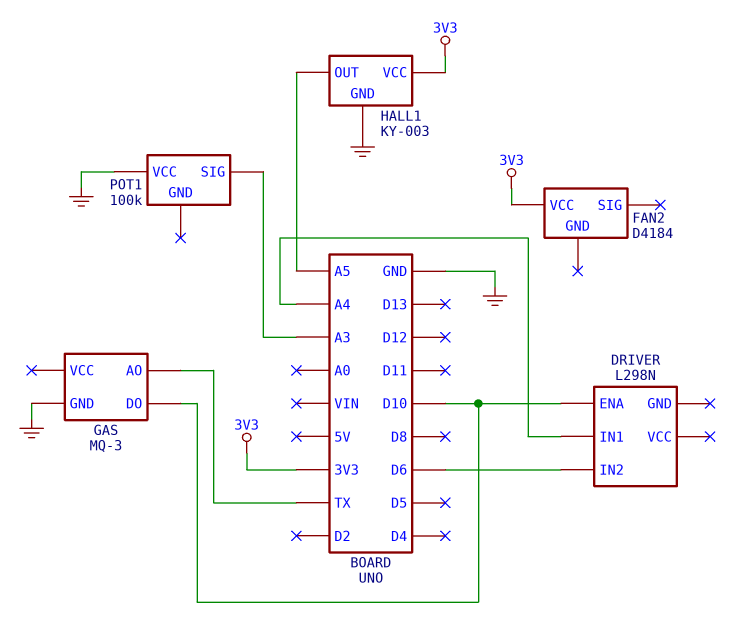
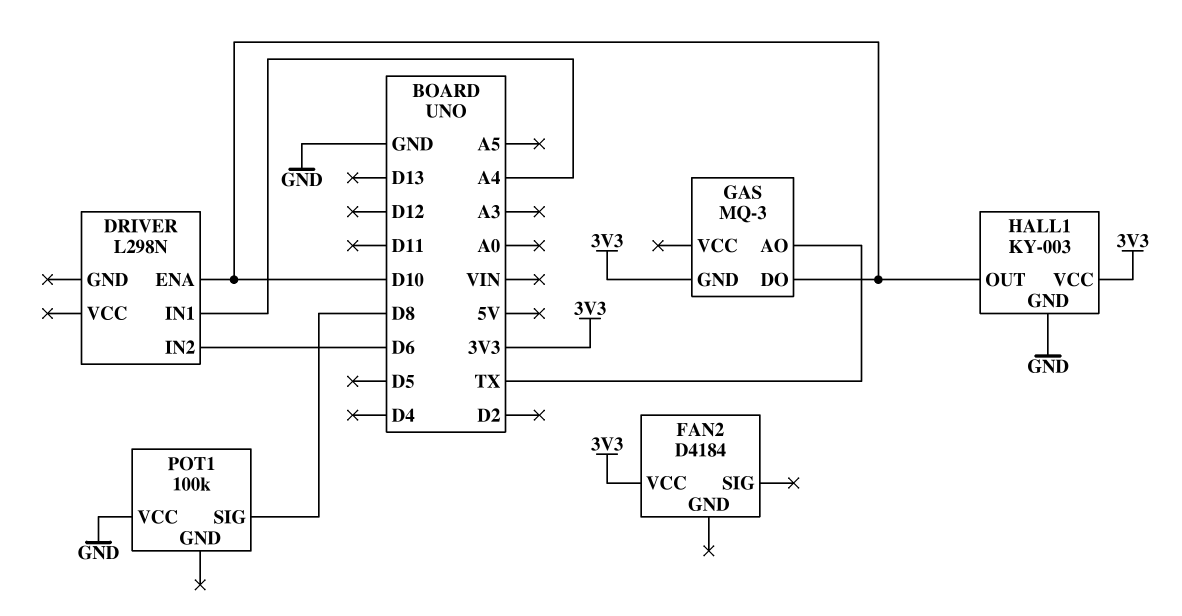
GAS pin GND: GND -> 3V3
HALL1 pin OUT: A5 -> D10
POT1 pin SIG: A3 -> D8

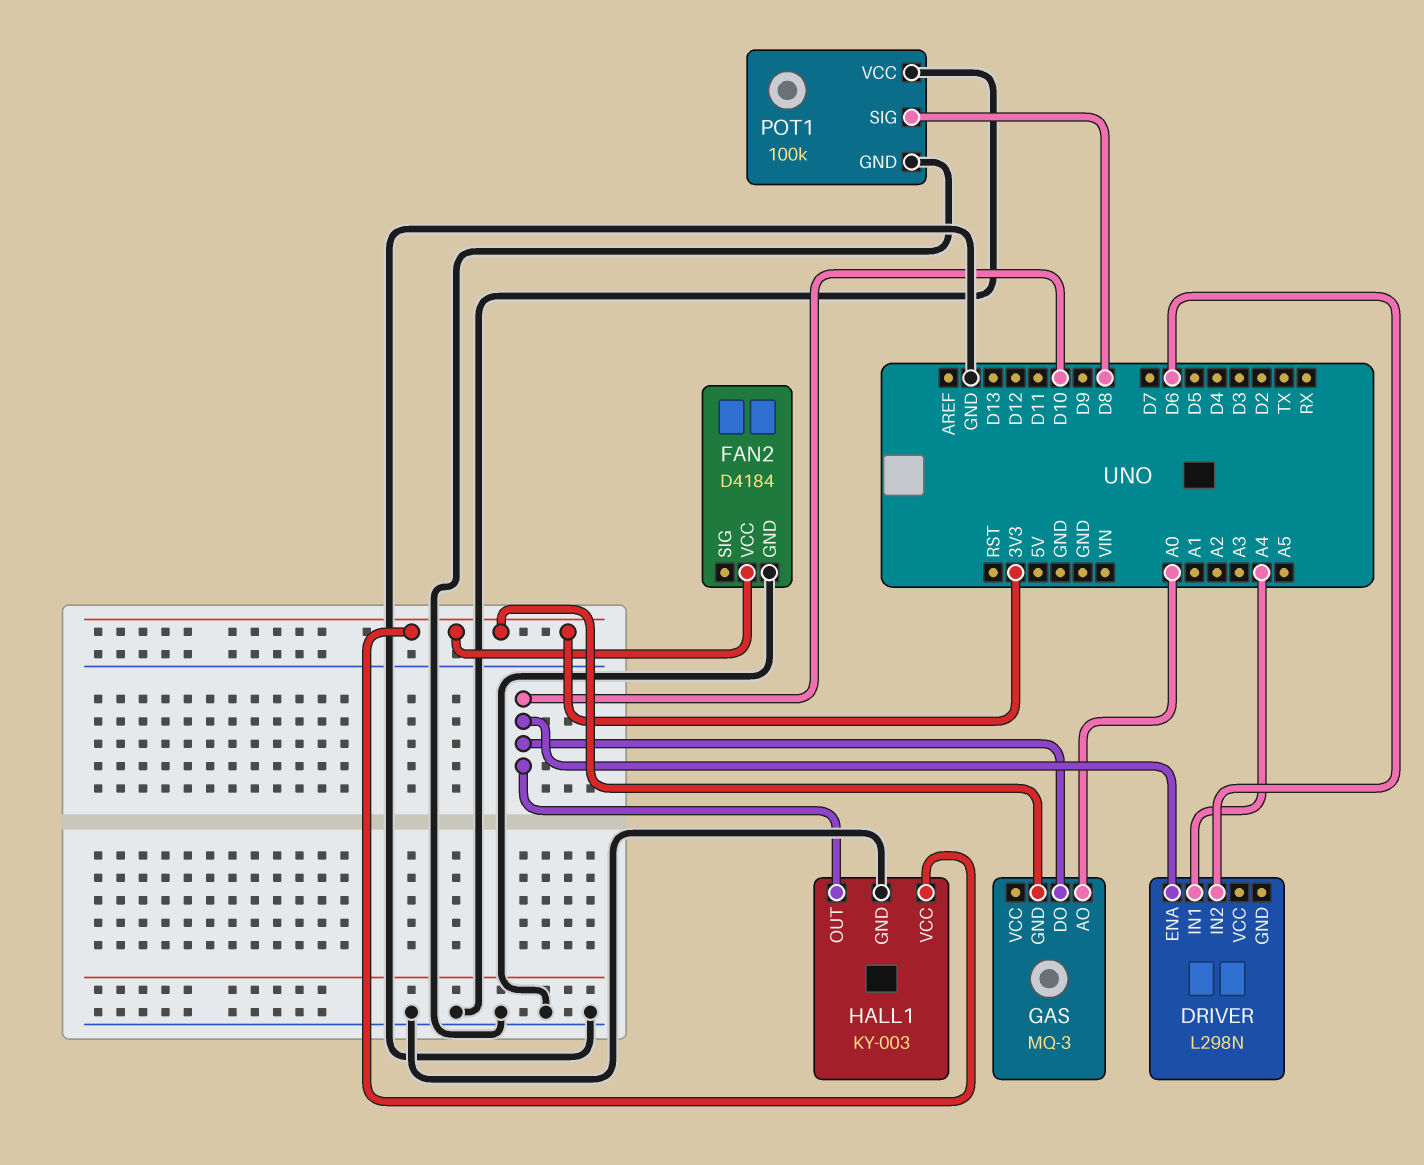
FAN2 pin GND: none -> GND
GAS pin AO: TX -> A0
POT1 pin GND: none -> GND

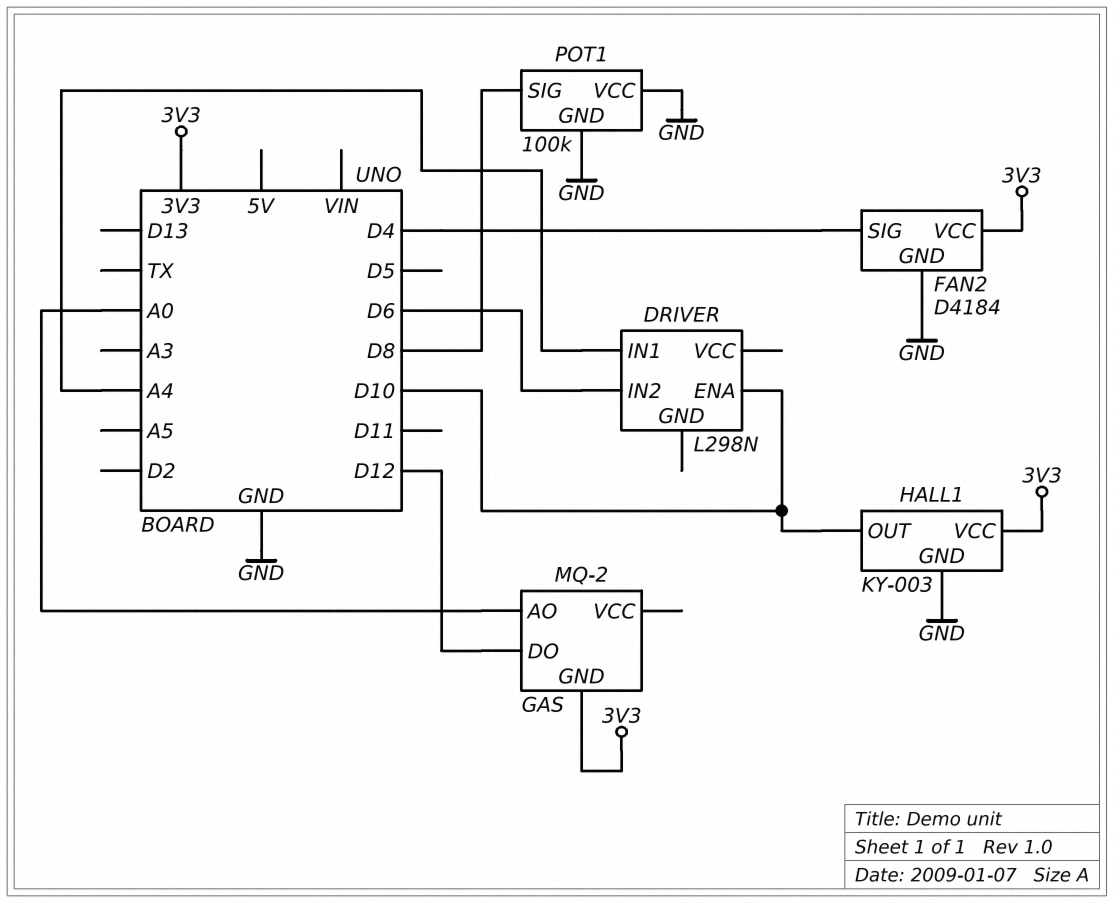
FAN2 pin SIG: none -> D4
GAS: MQ-3 -> MQ-2
GAS pin DO: D10 -> D12

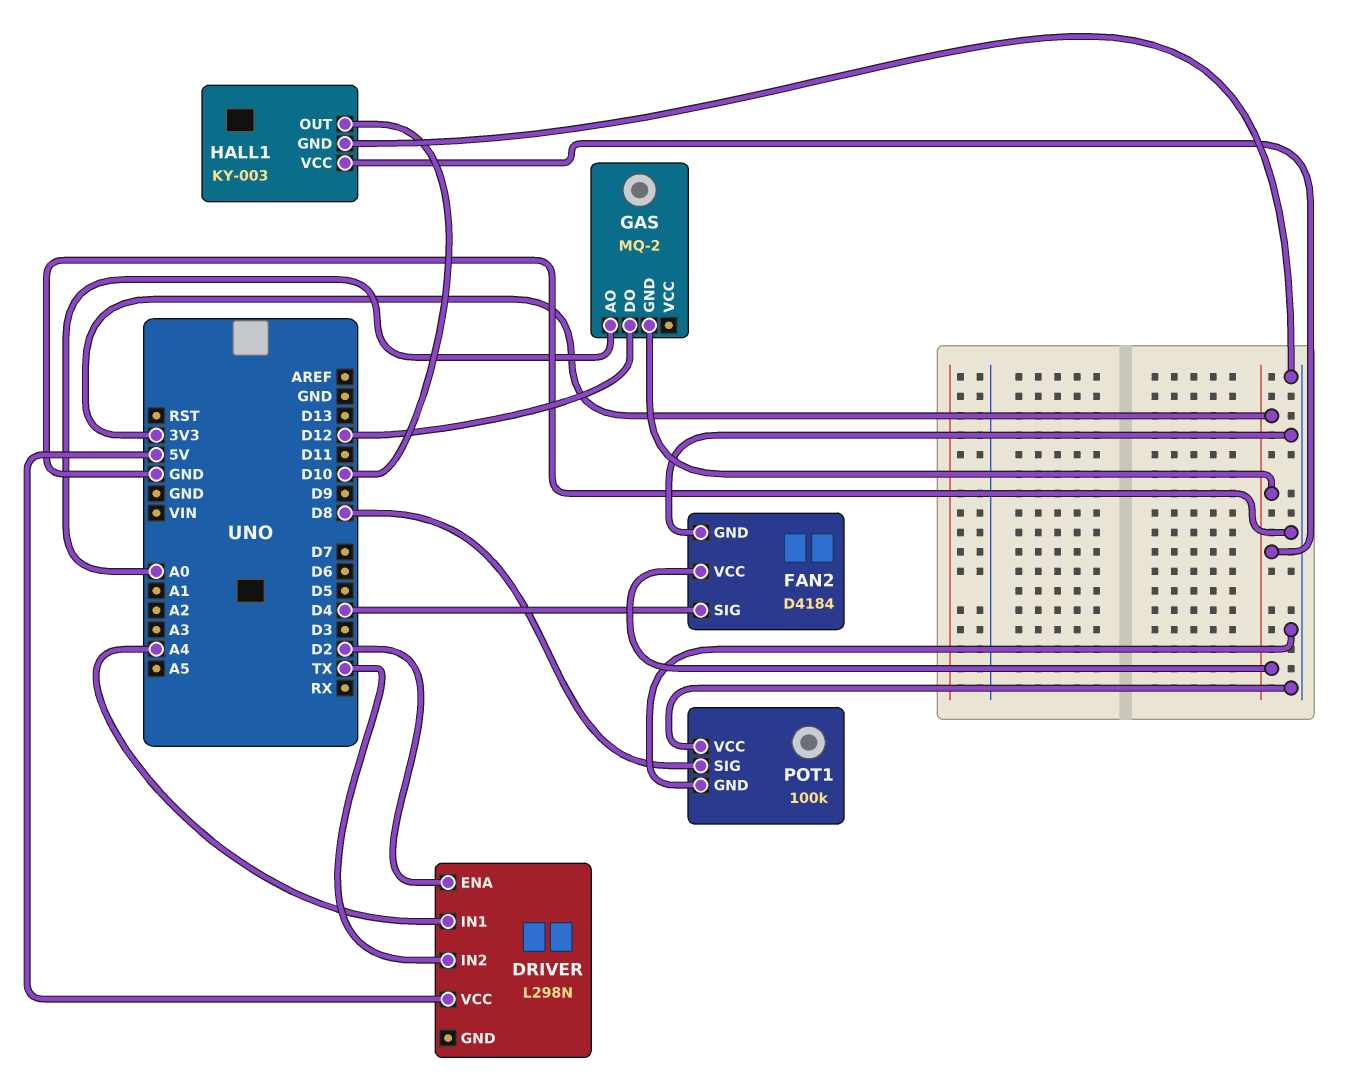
DRIVER pin ENA: D10 -> D2
DRIVER pin IN2: D6 -> TX
DRIVER pin VCC: none -> 5V

